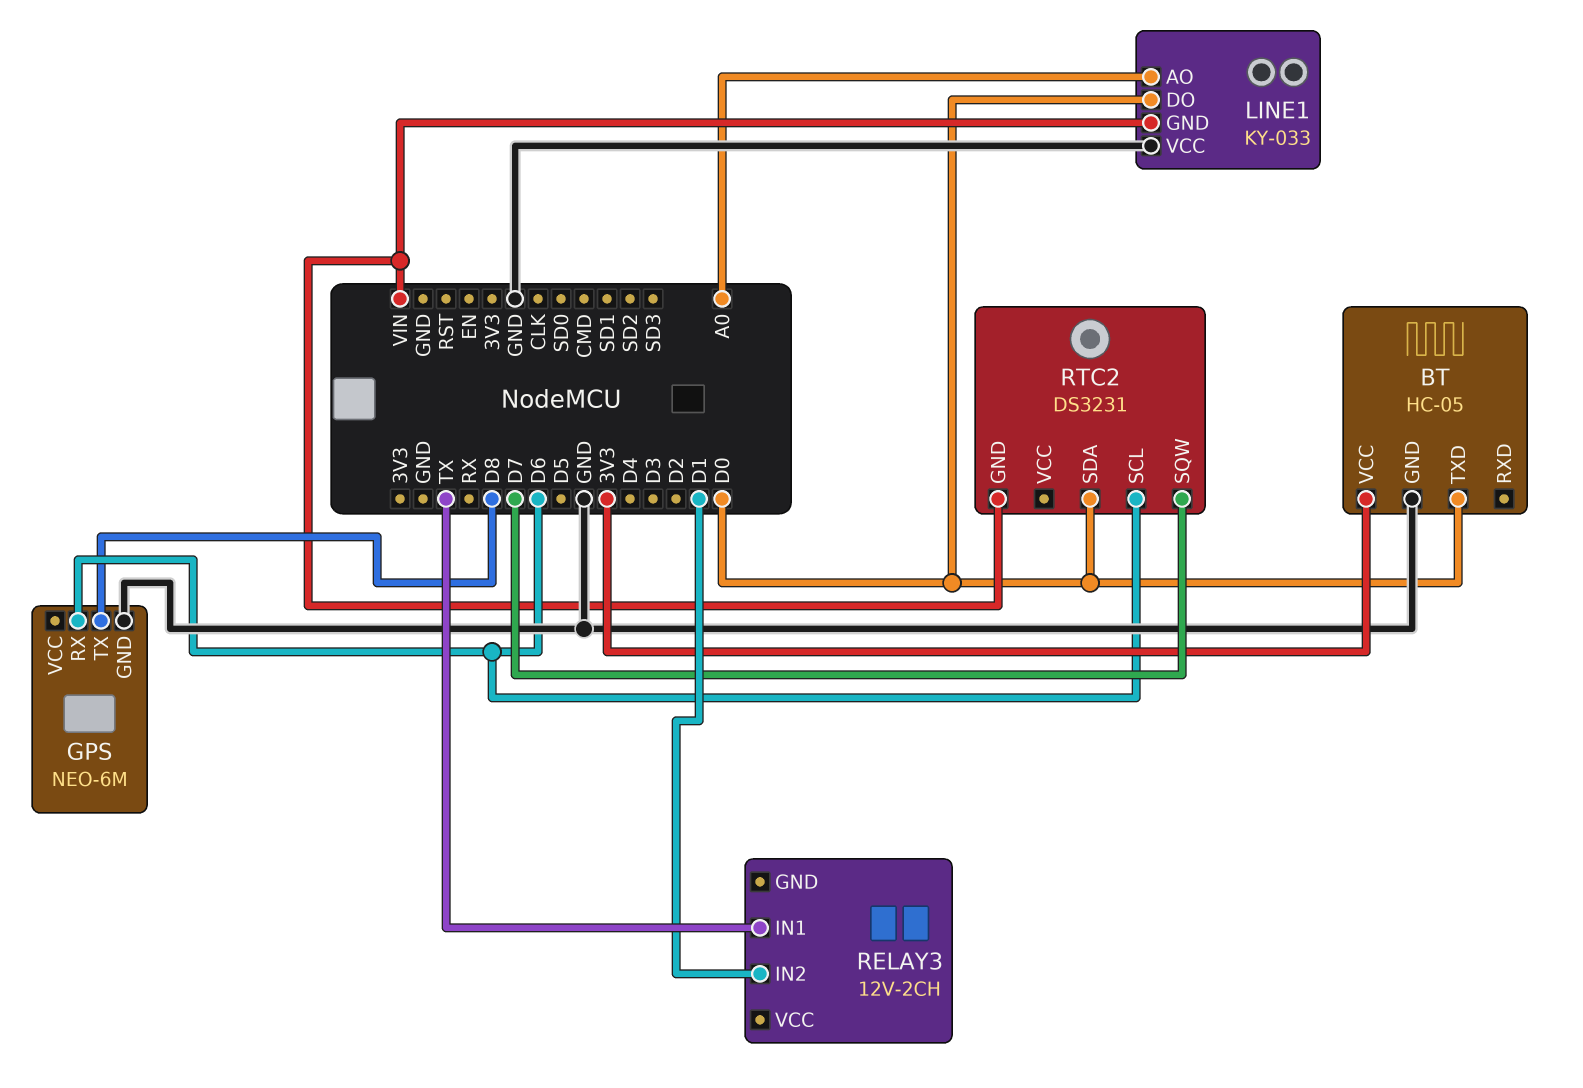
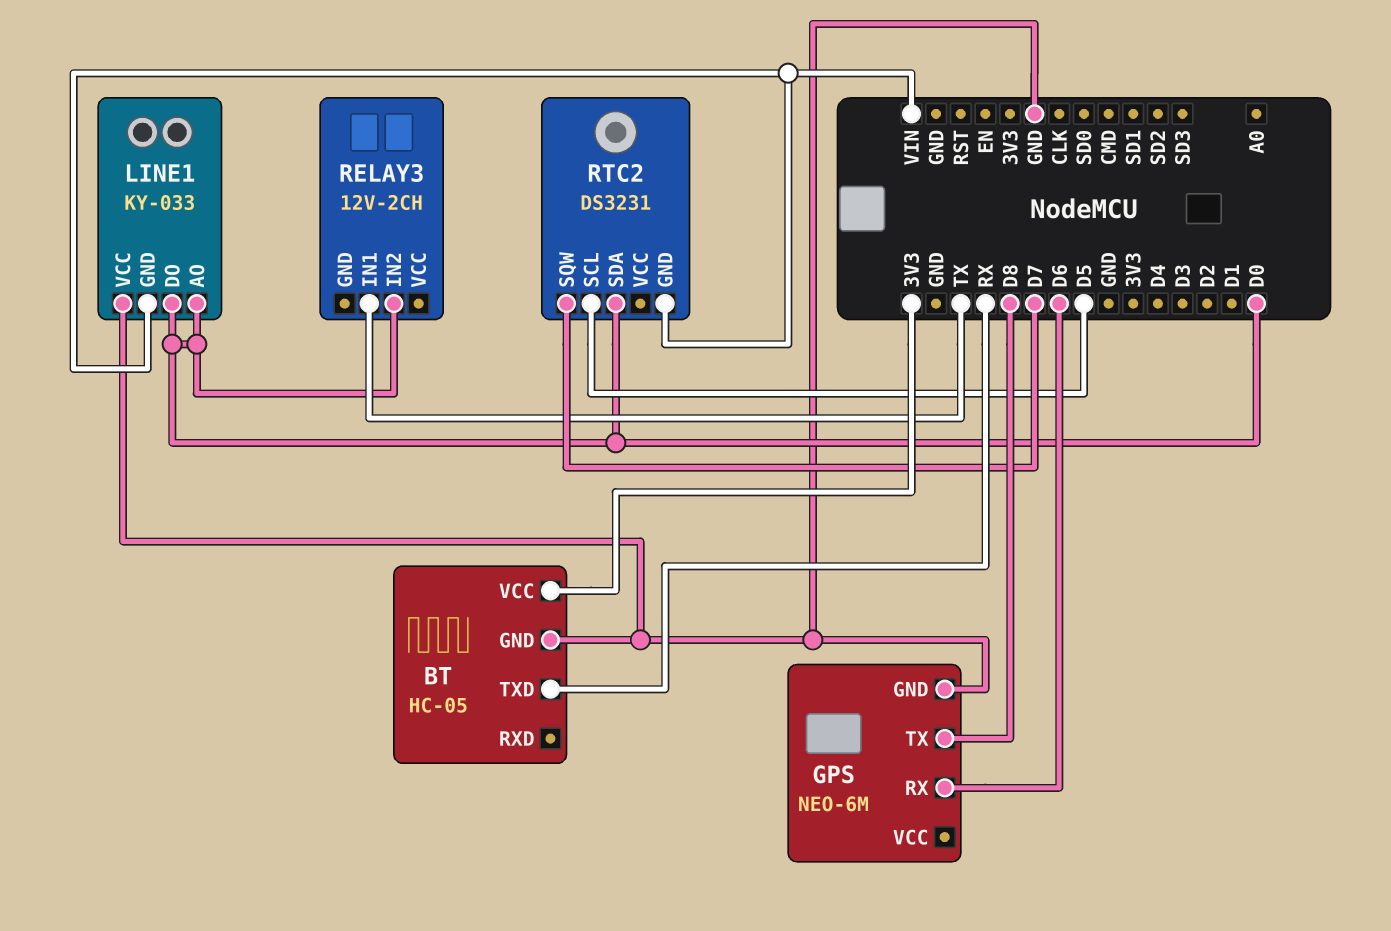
BT pin TXD: D0 -> RX
LINE1 pin AO: A0 -> D0
RELAY3 pin IN2: D1 -> D0
RTC2 pin SCL: D6 -> D5

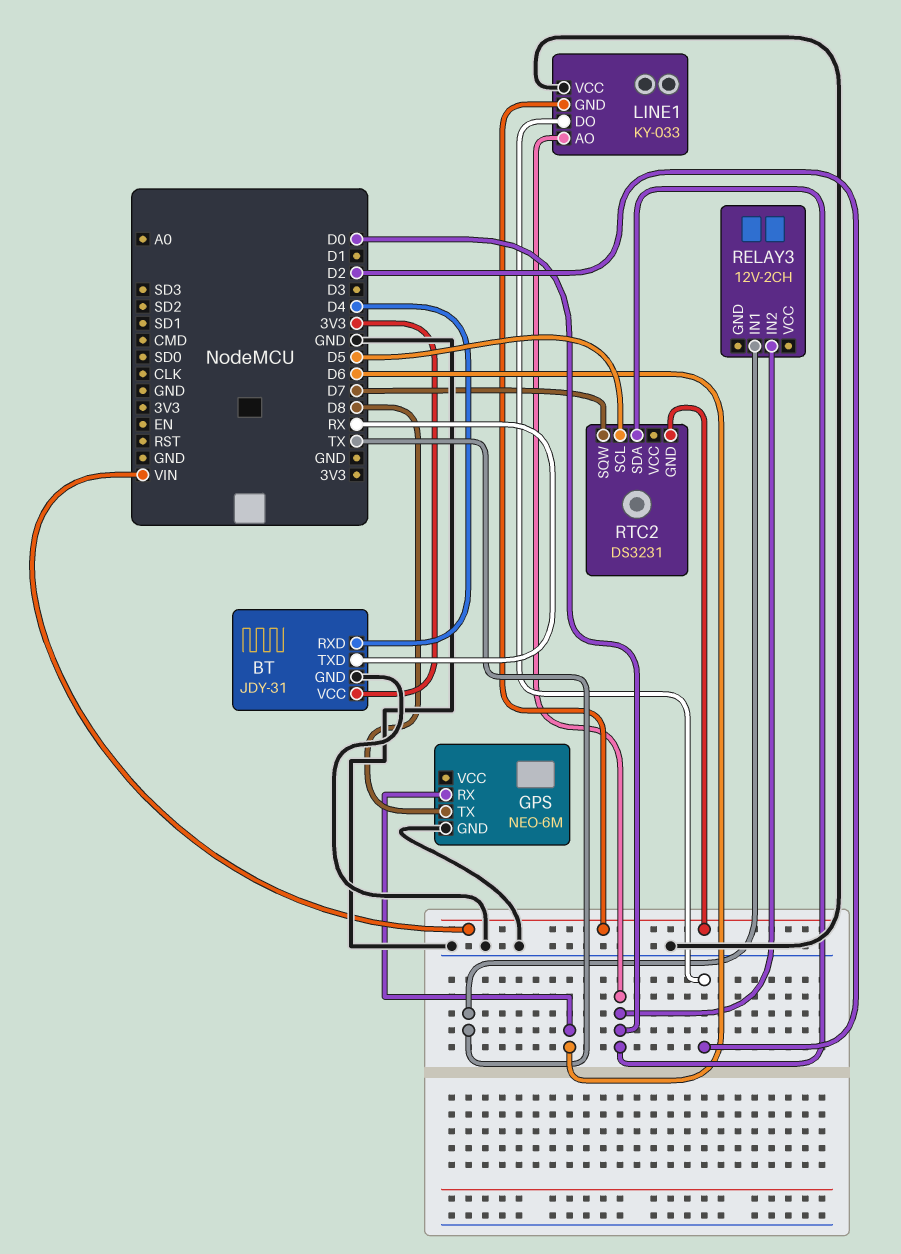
BT: HC-05 -> JDY-31
BT pin RXD: none -> D4
LINE1 pin DO: D0 -> D2

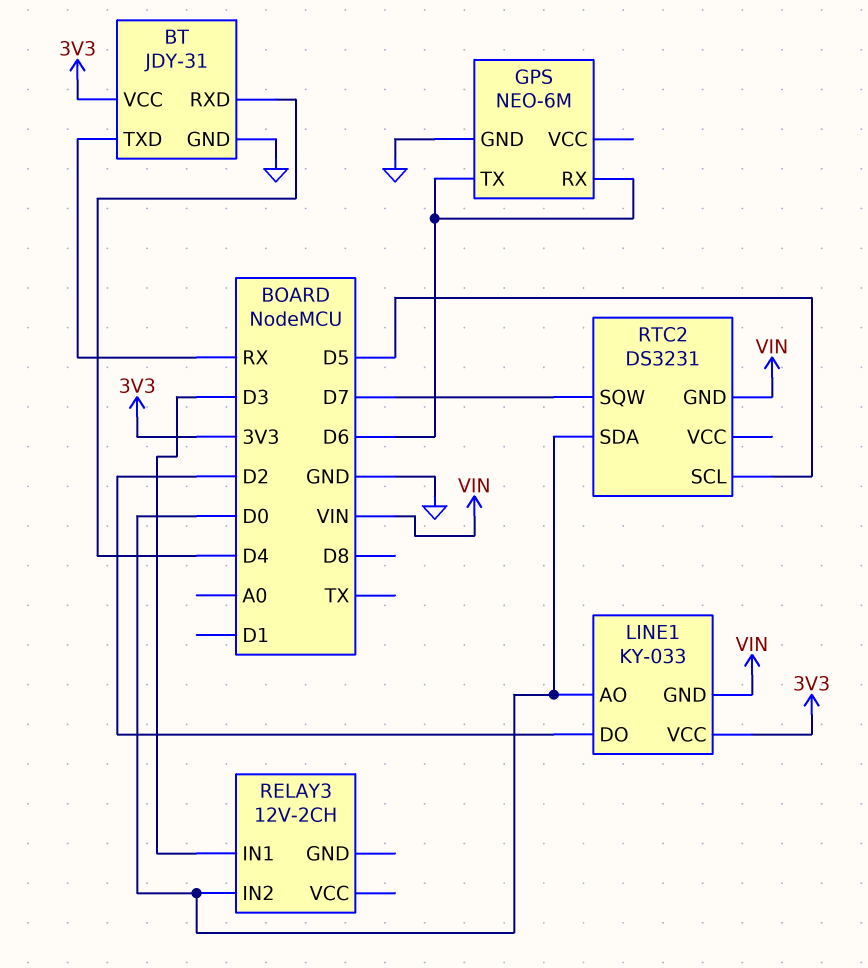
GPS pin TX: D8 -> D6
LINE1 pin VCC: GND -> 3V3
RELAY3 pin IN1: TX -> D3

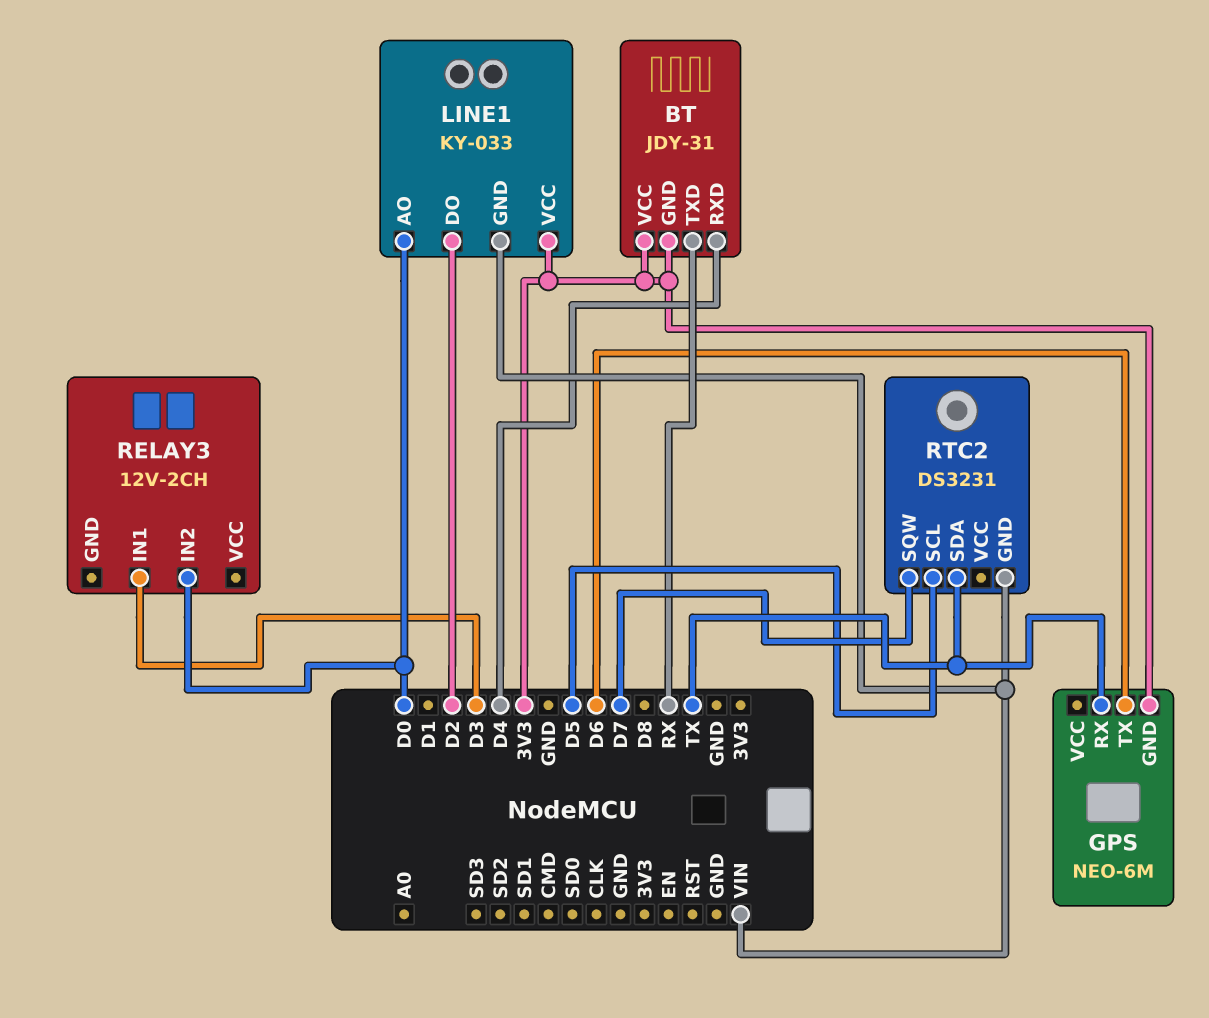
BT pin GND: GND -> 3V3
GPS pin GND: GND -> 3V3
GPS pin RX: D6 -> TX
RTC2 pin SDA: D0 -> TX

